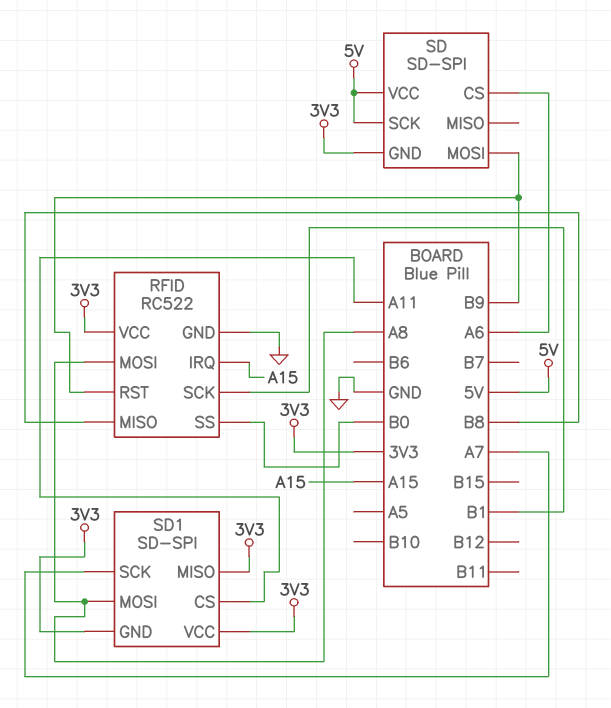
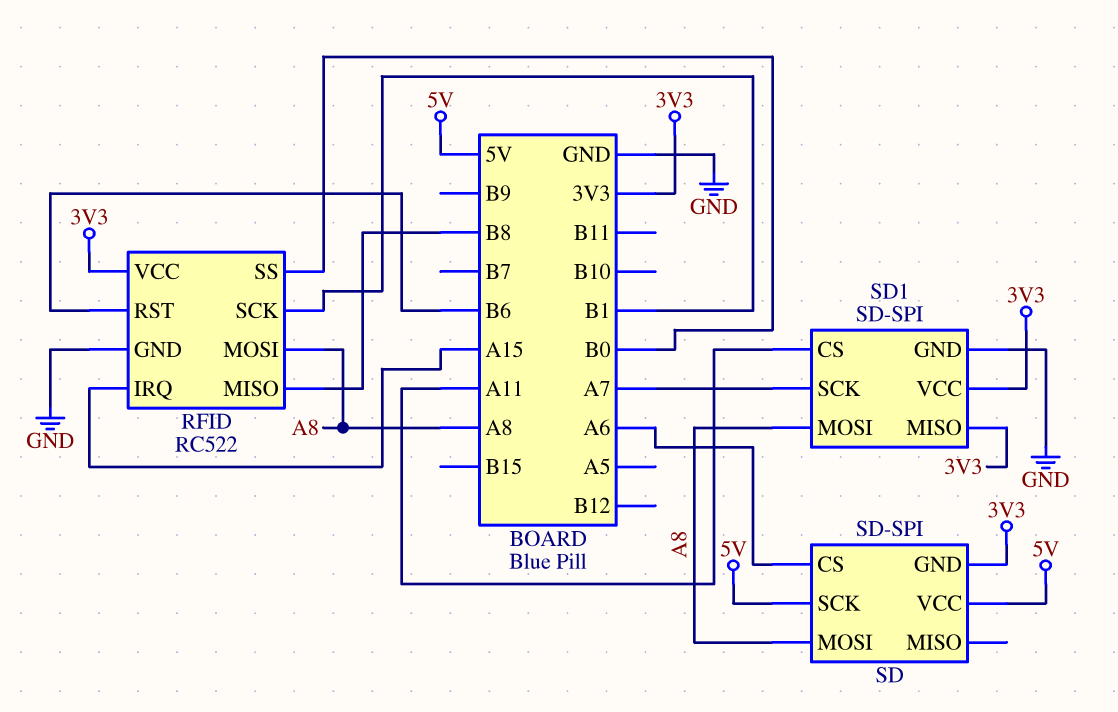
RFID pin RST: B9 -> B6
SD pin MOSI: B9 -> A8
SD1 pin GND: 3V3 -> GND

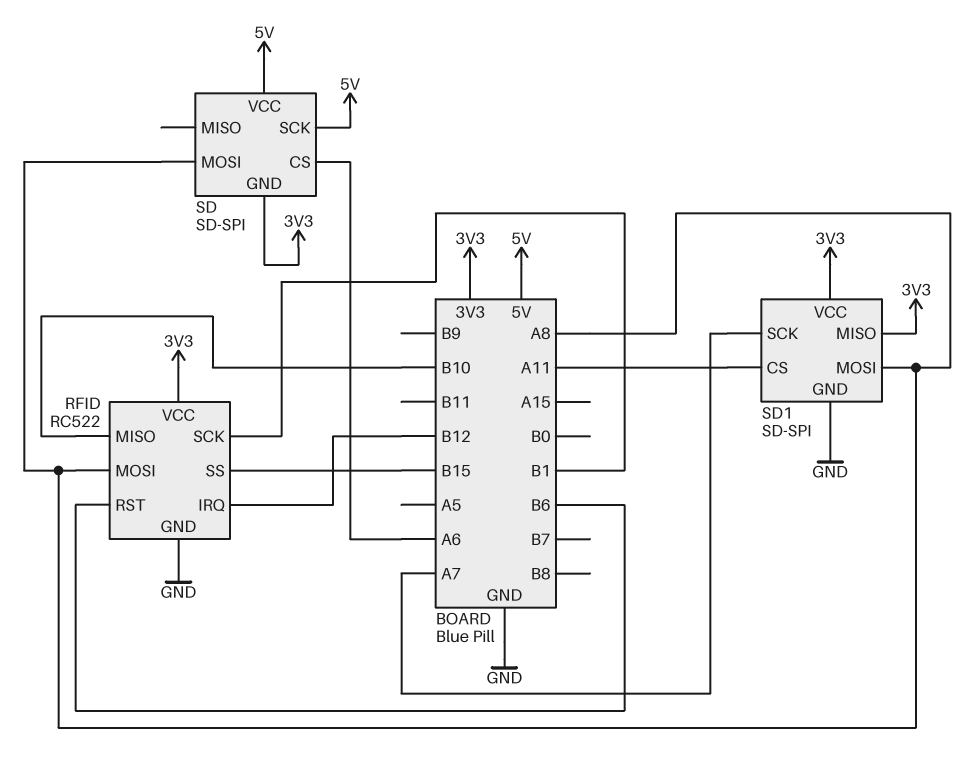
RFID pin IRQ: A15 -> B12
RFID pin MISO: B8 -> B10
RFID pin SS: B0 -> B15

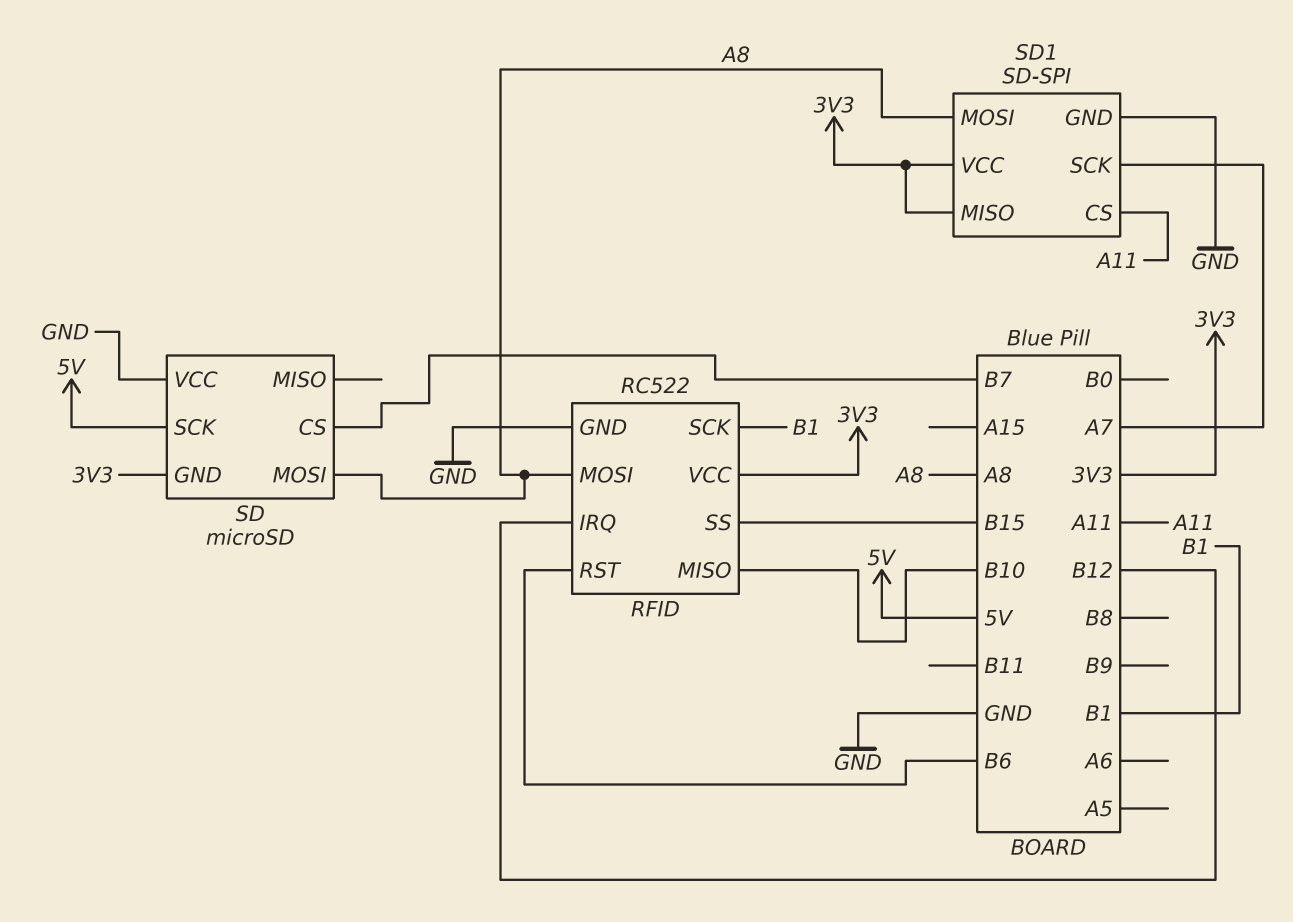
SD: SD-SPI -> microSD
SD pin CS: A6 -> B7
SD pin VCC: 5V -> GND

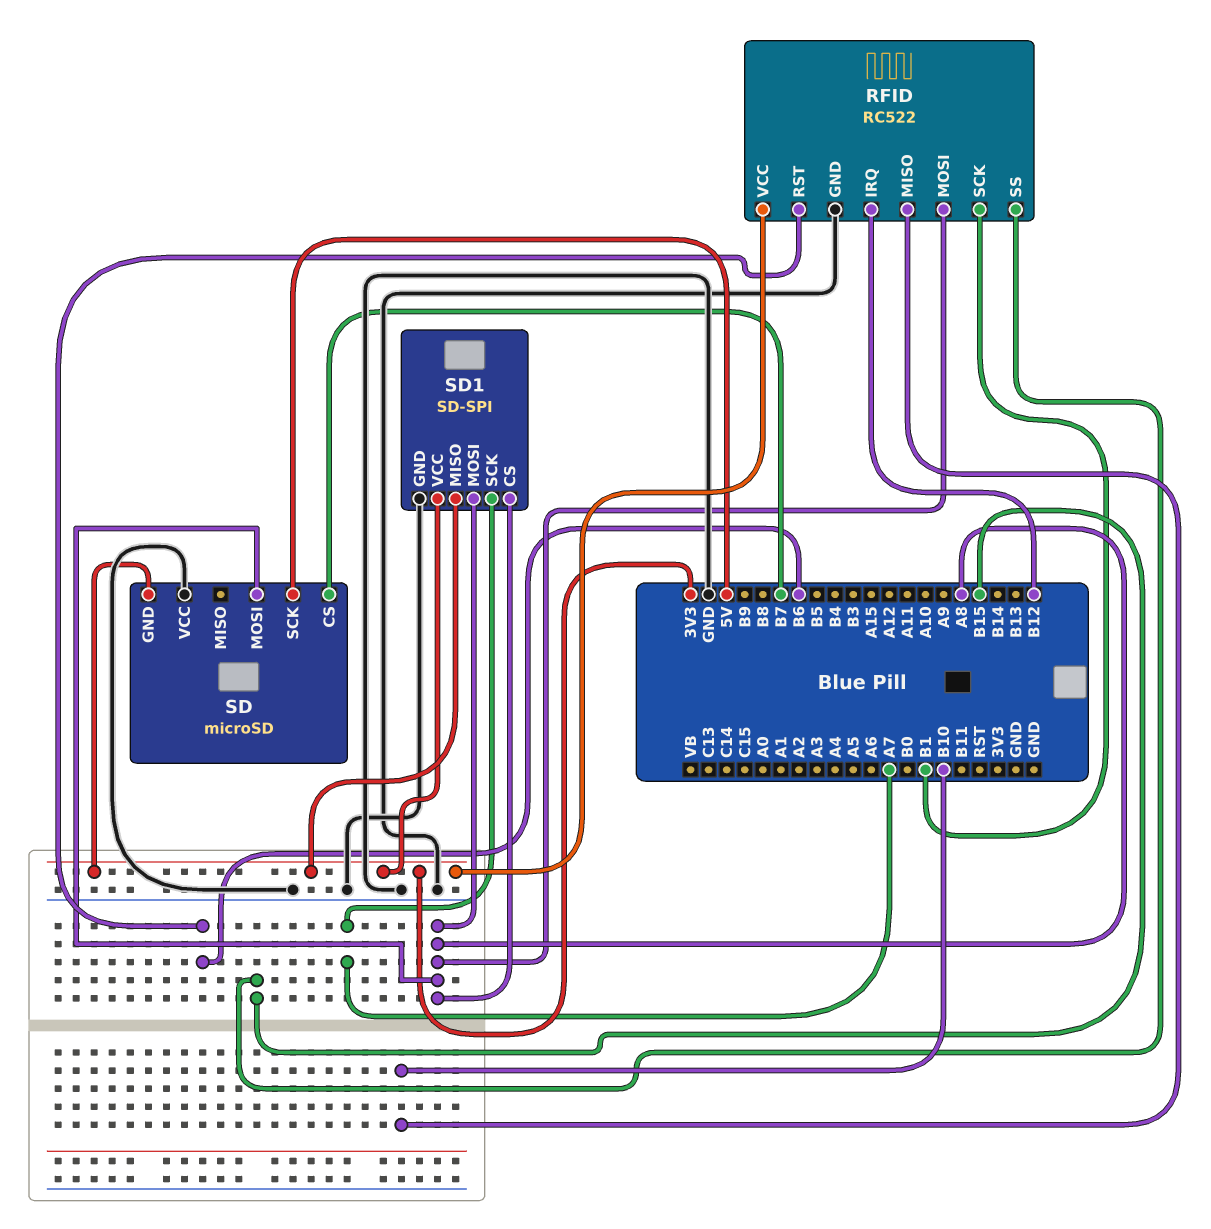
SD1 pin CS: A11 -> A8

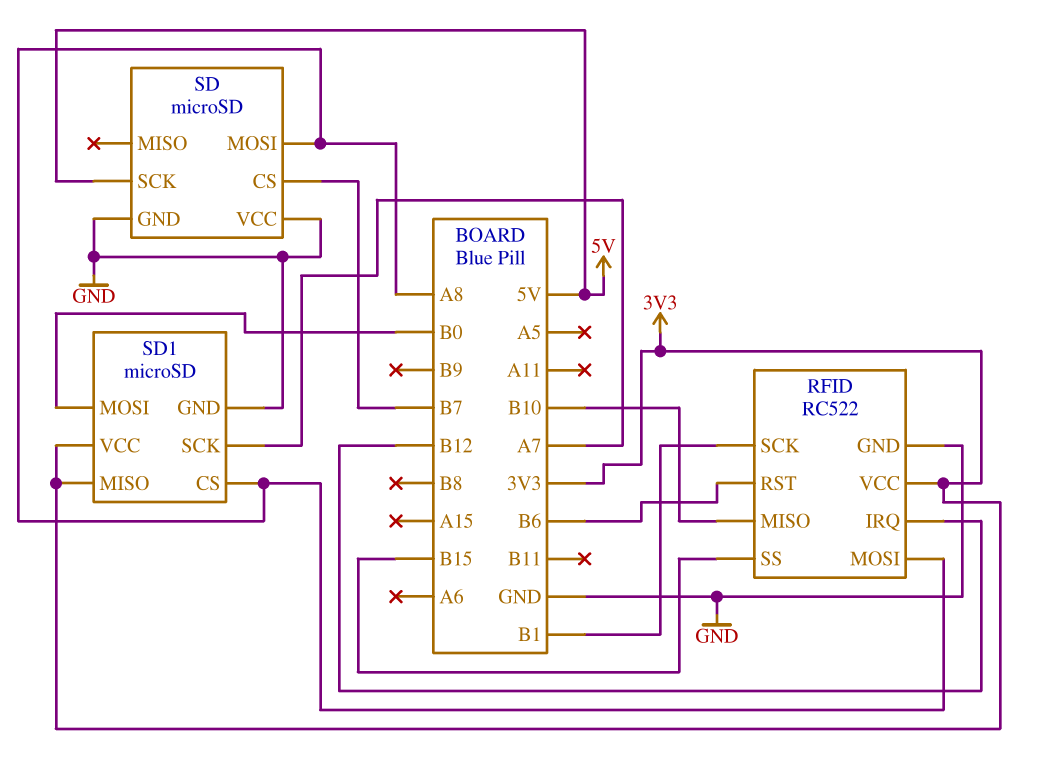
SD pin GND: 3V3 -> GND
SD1: SD-SPI -> microSD
SD1 pin MOSI: A8 -> B0

